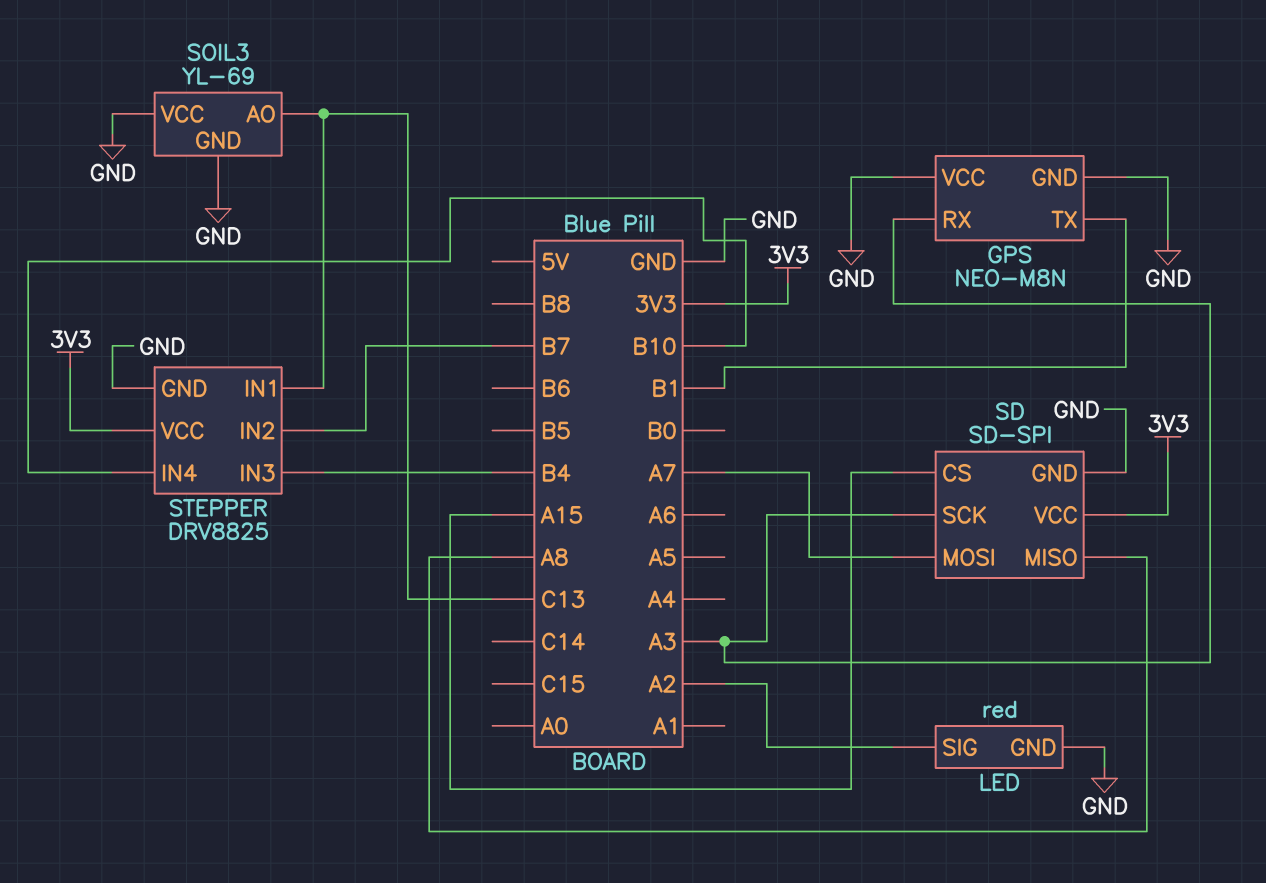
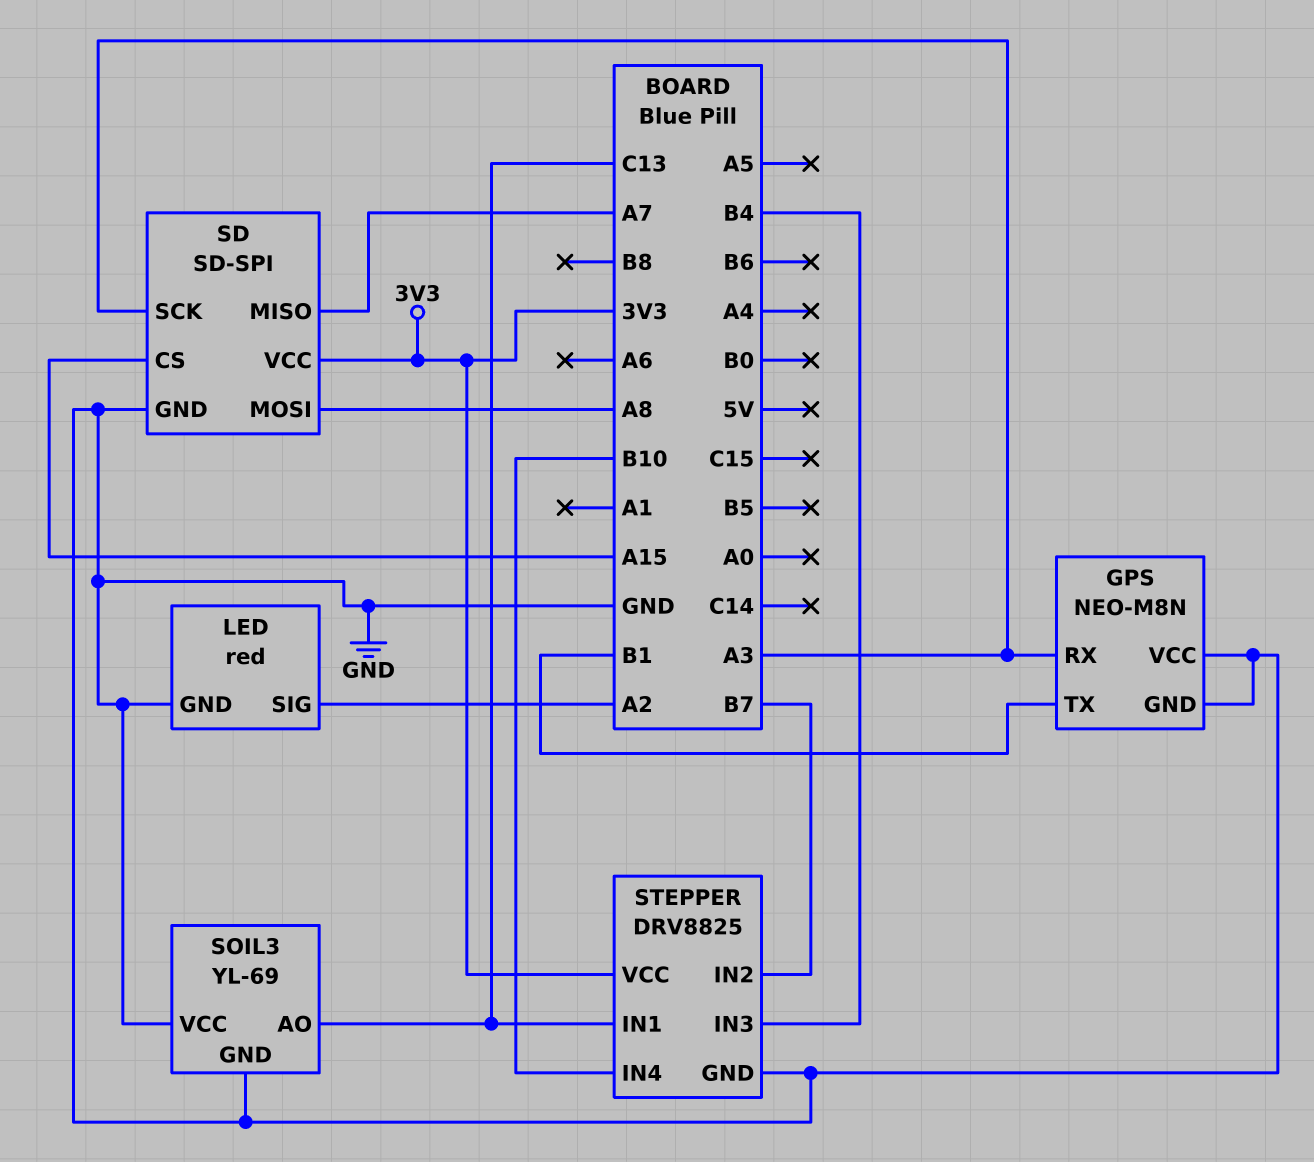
SD pin MISO: A8 -> A7
SD pin MOSI: A7 -> A8

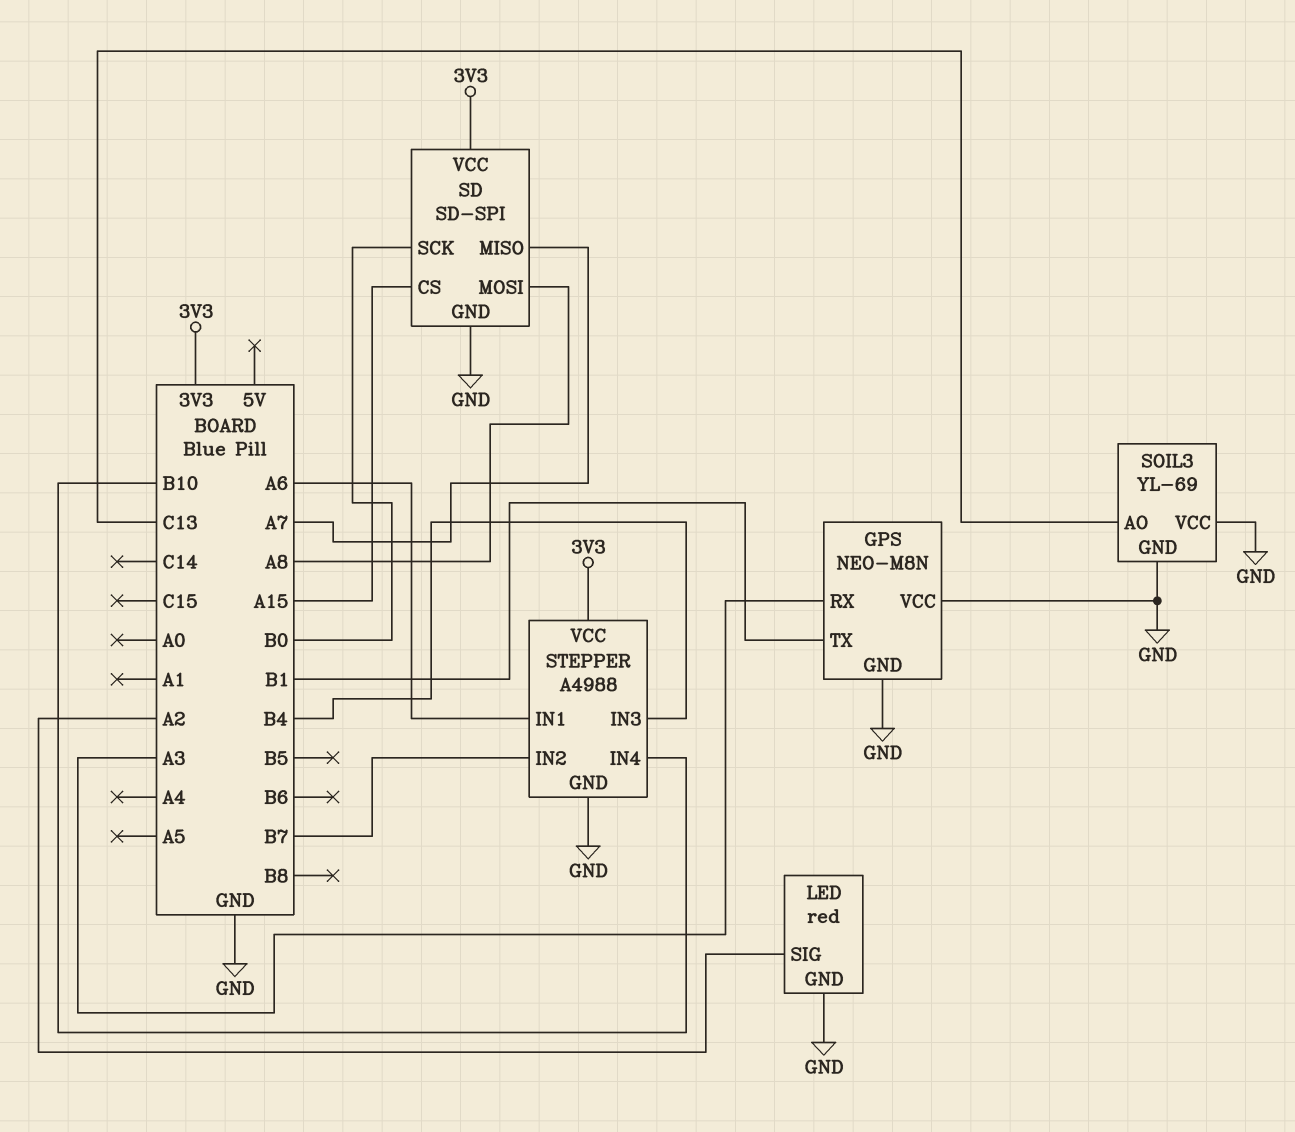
SD pin SCK: A3 -> B0
STEPPER: DRV8825 -> A4988
STEPPER pin IN1: C13 -> A6

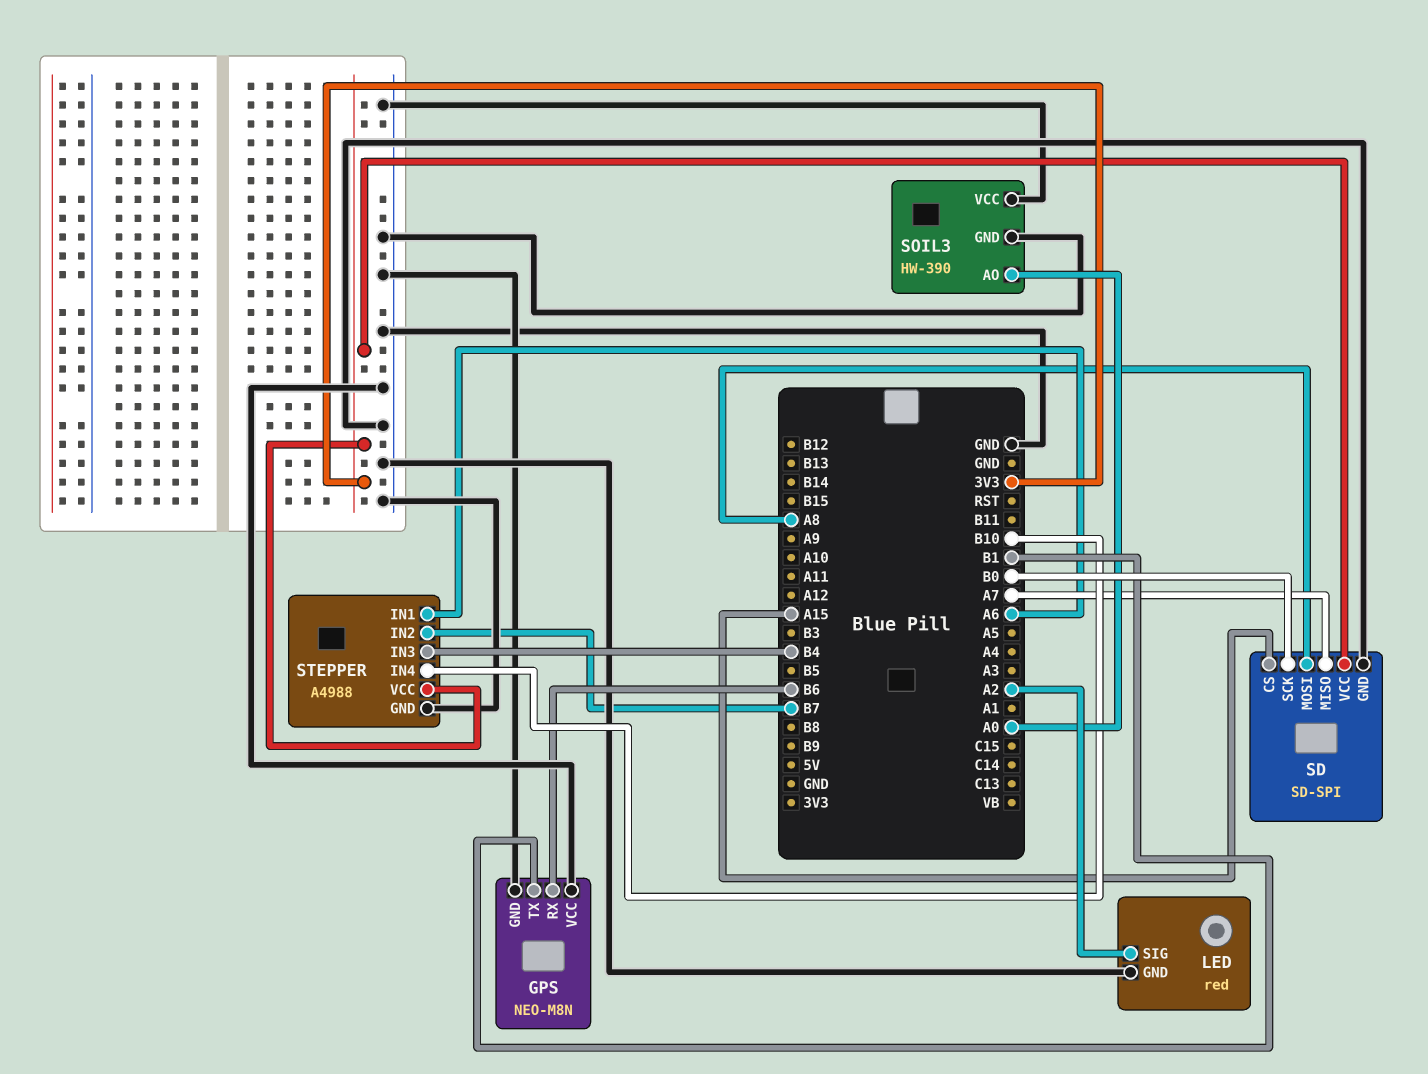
GPS pin RX: A3 -> B6
SOIL3: YL-69 -> HW-390
SOIL3 pin AO: C13 -> A0

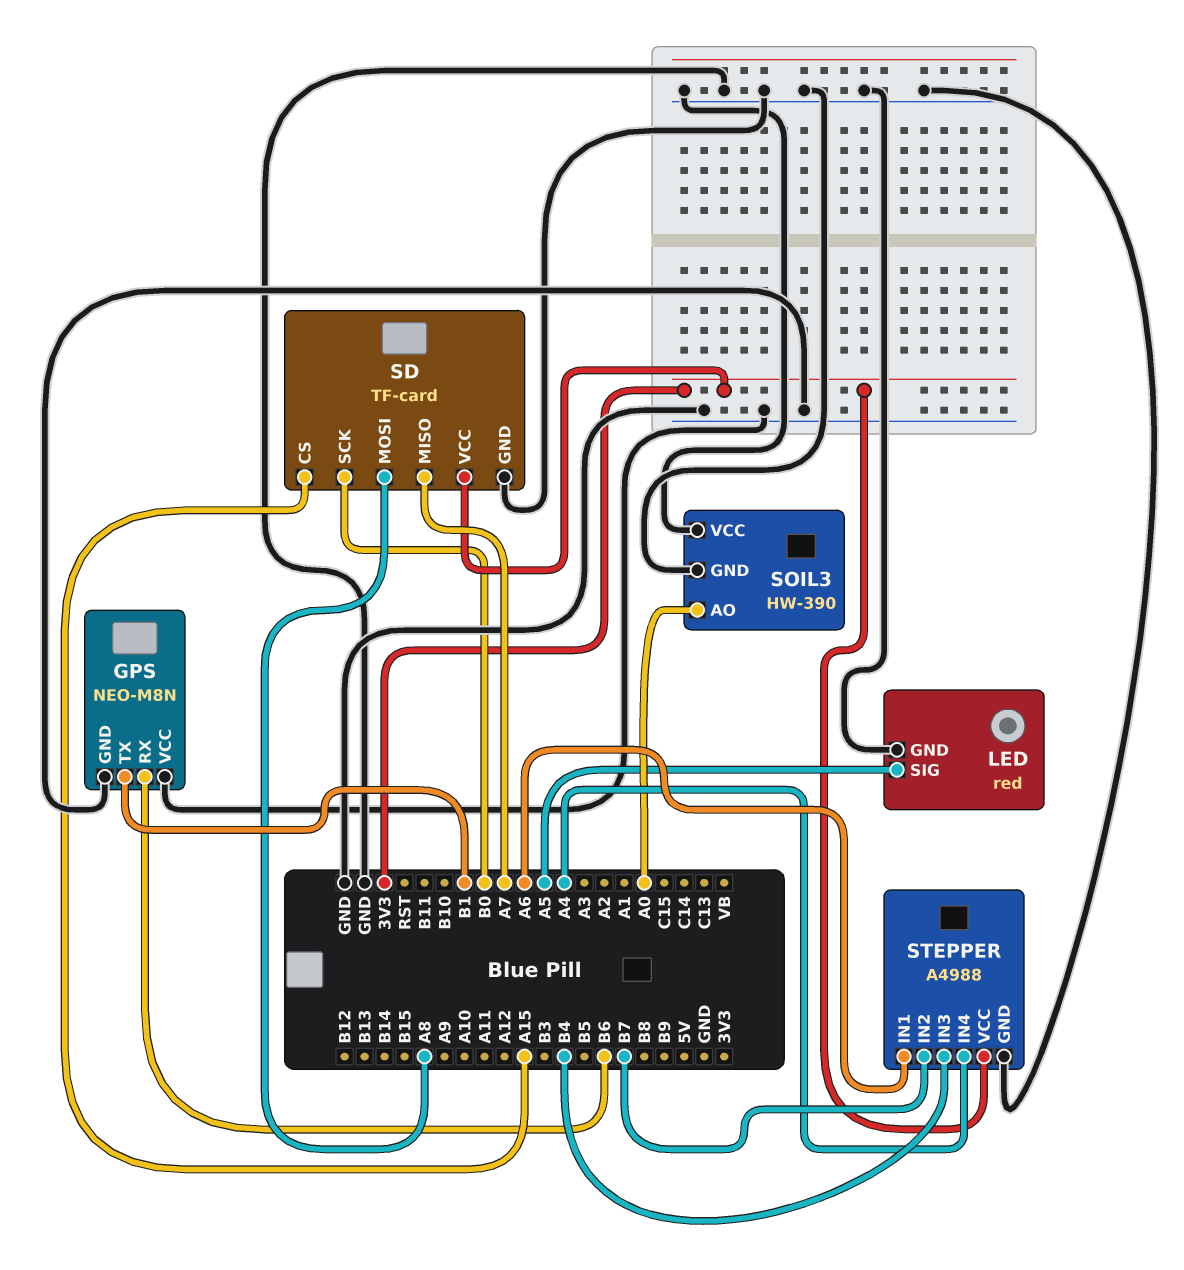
LED pin SIG: A2 -> A5
SD: SD-SPI -> TF-card
STEPPER pin IN4: B10 -> A4

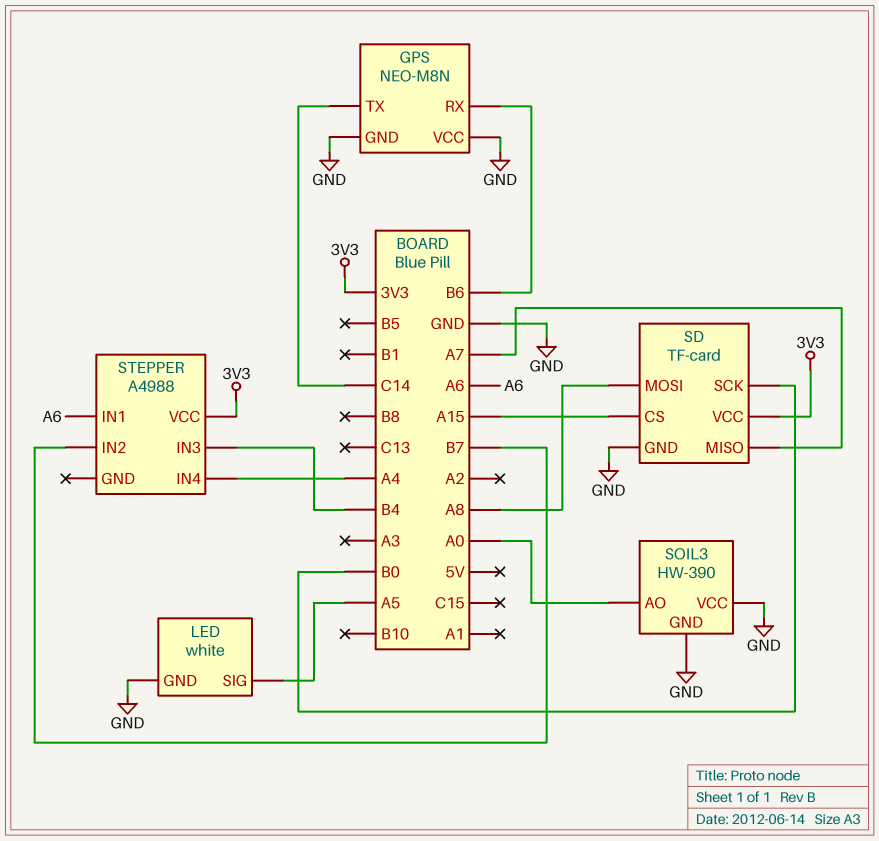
GPS pin TX: B1 -> C14
LED: red -> white
STEPPER pin GND: GND -> none

